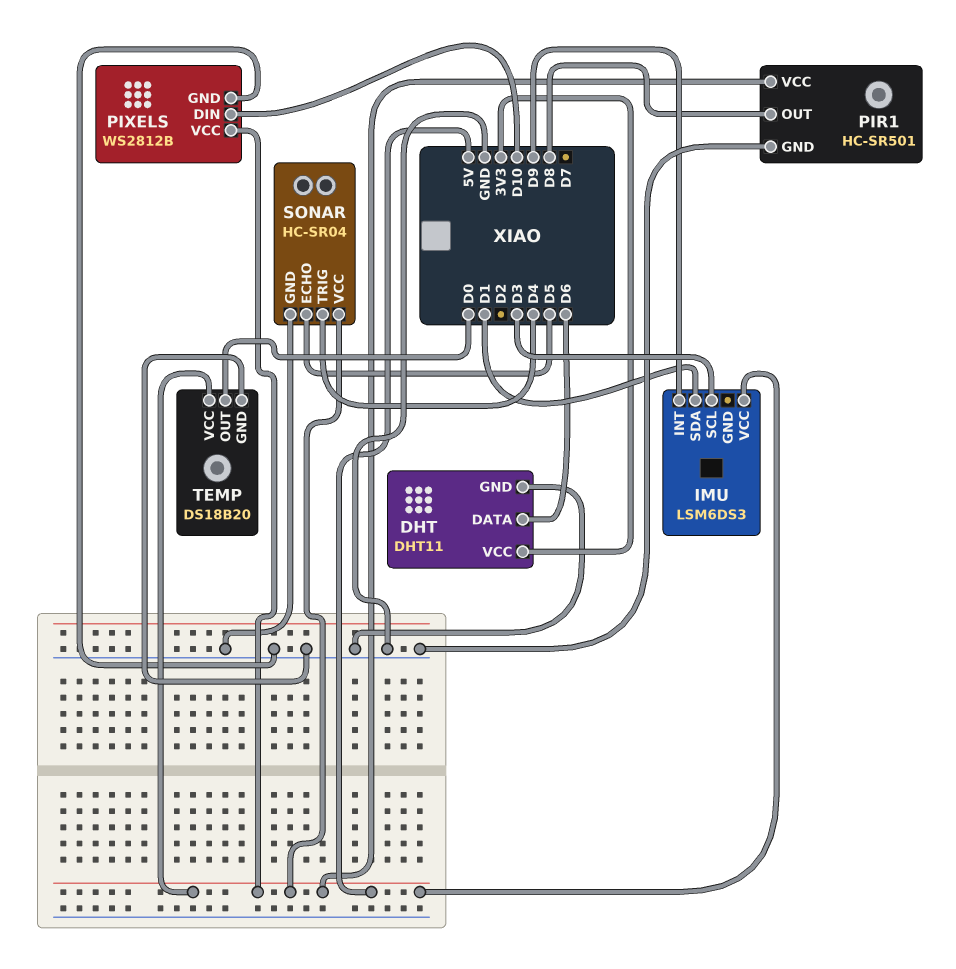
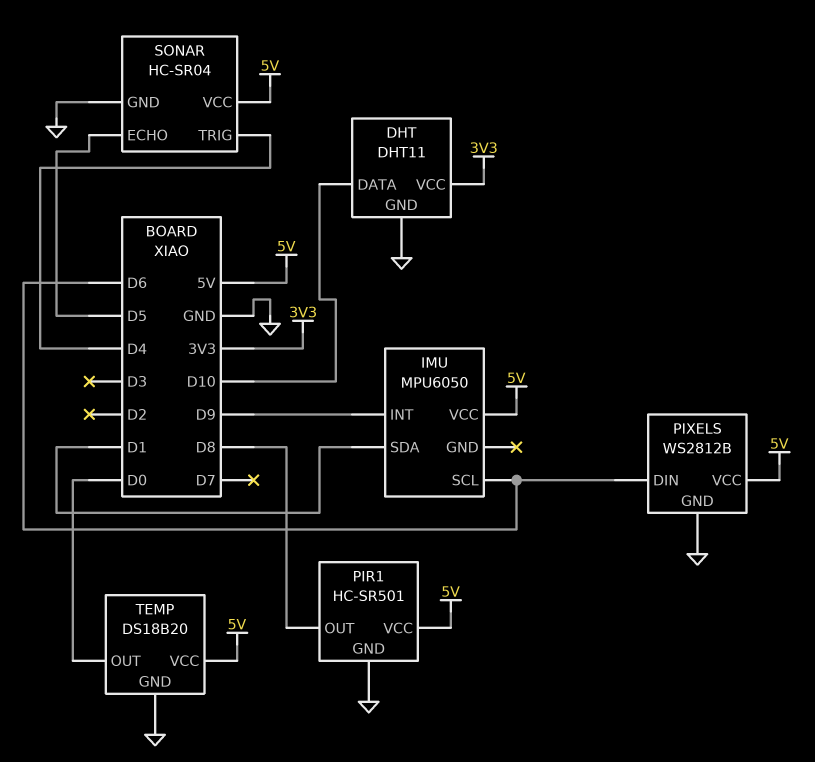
DHT pin DATA: D6 -> D10
IMU: LSM6DS3 -> MPU6050
IMU pin SCL: D3 -> D6
PIXELS pin DIN: D10 -> D6

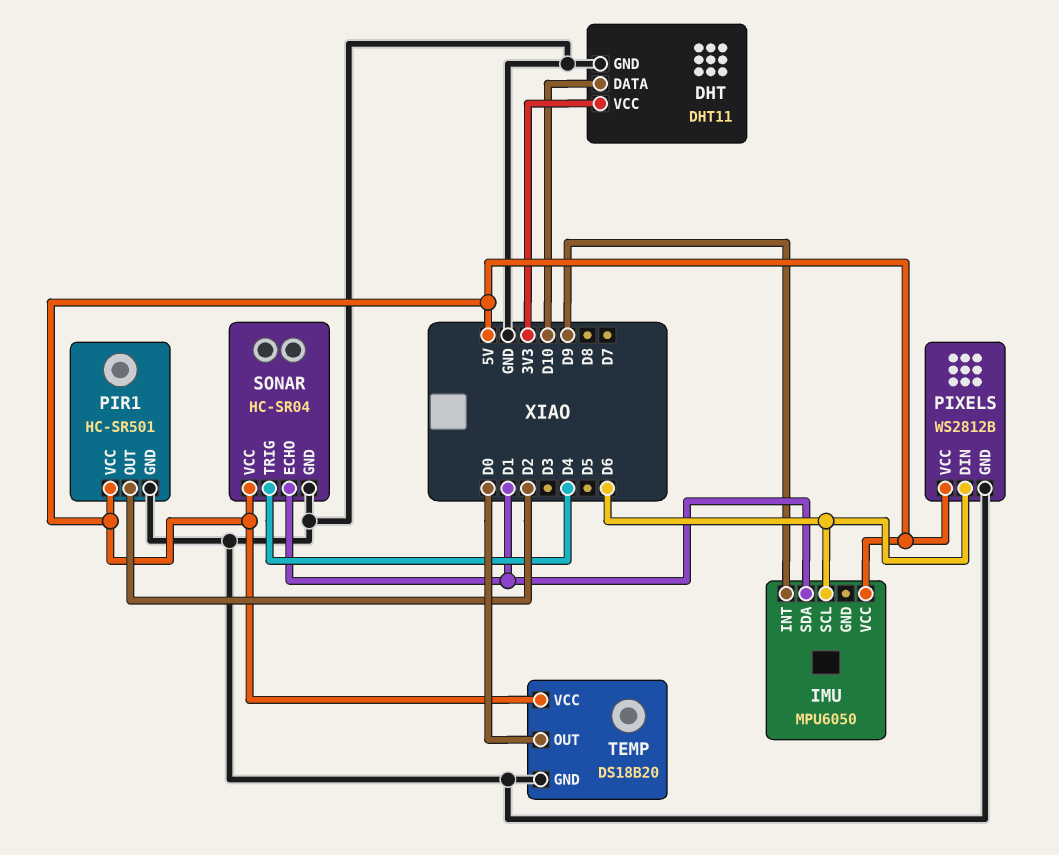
PIR1 pin OUT: D8 -> D2
SONAR pin ECHO: D5 -> D1

